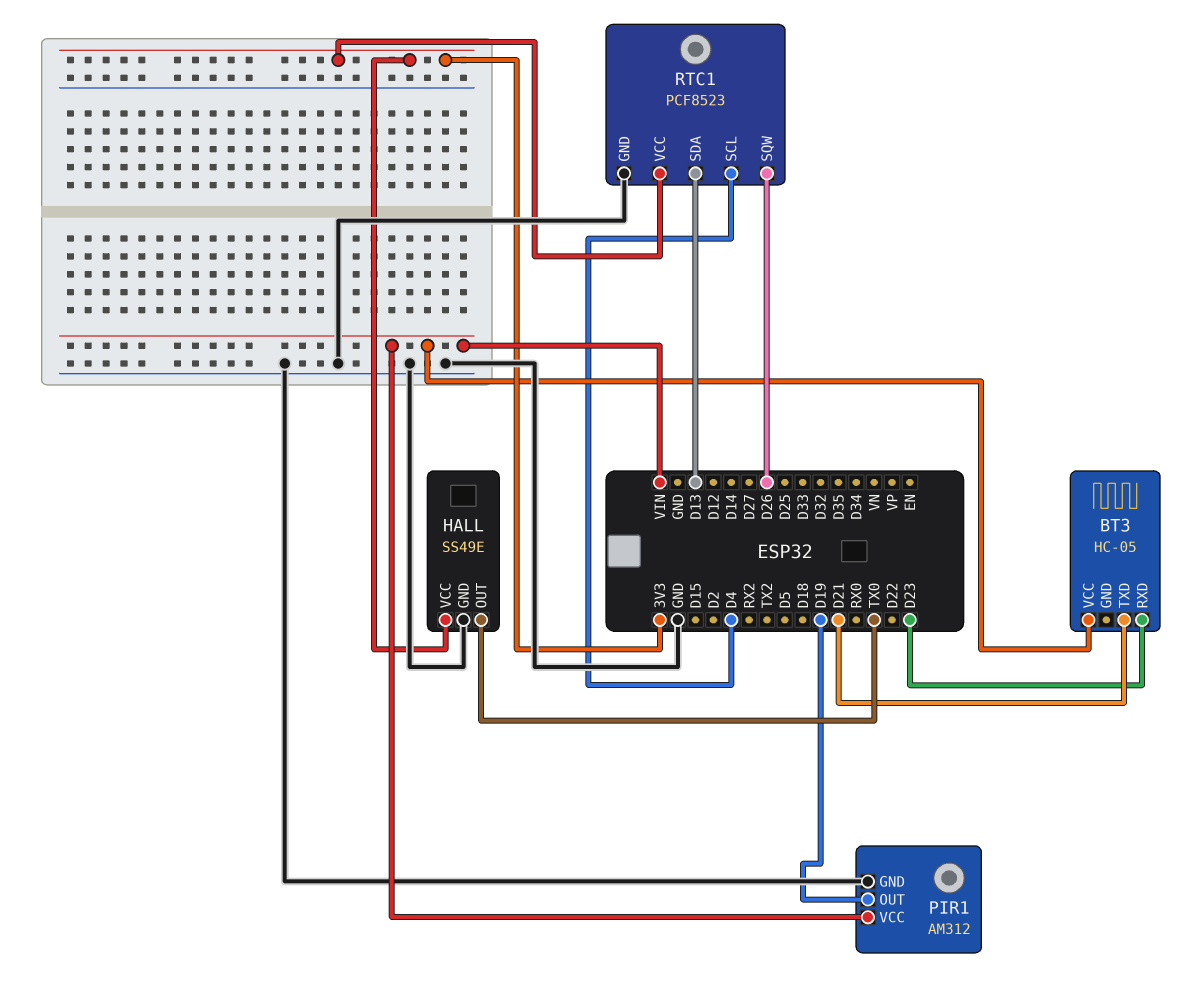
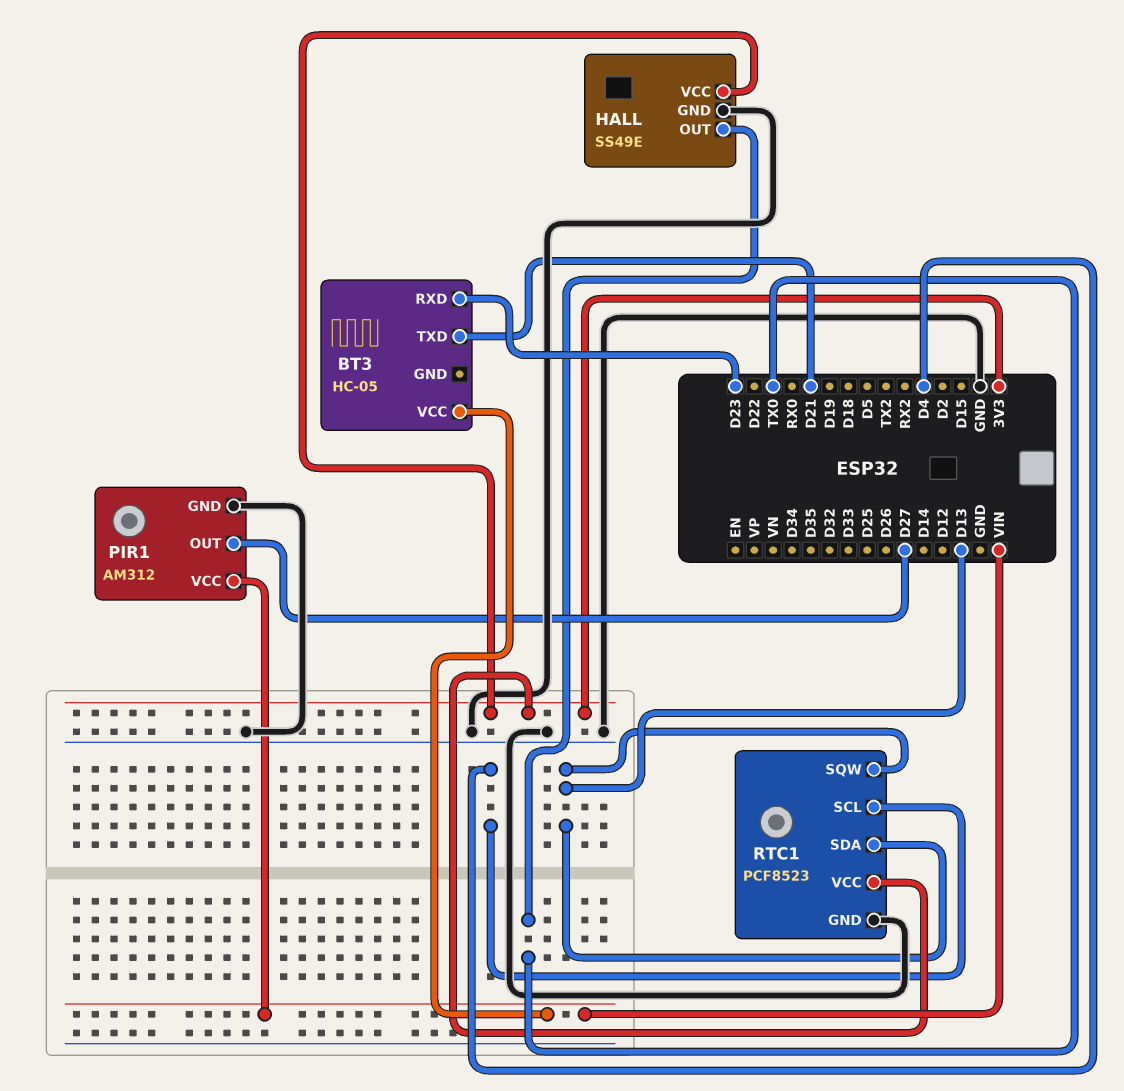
PIR1 pin OUT: D19 -> D27
RTC1 pin SQW: D26 -> D13

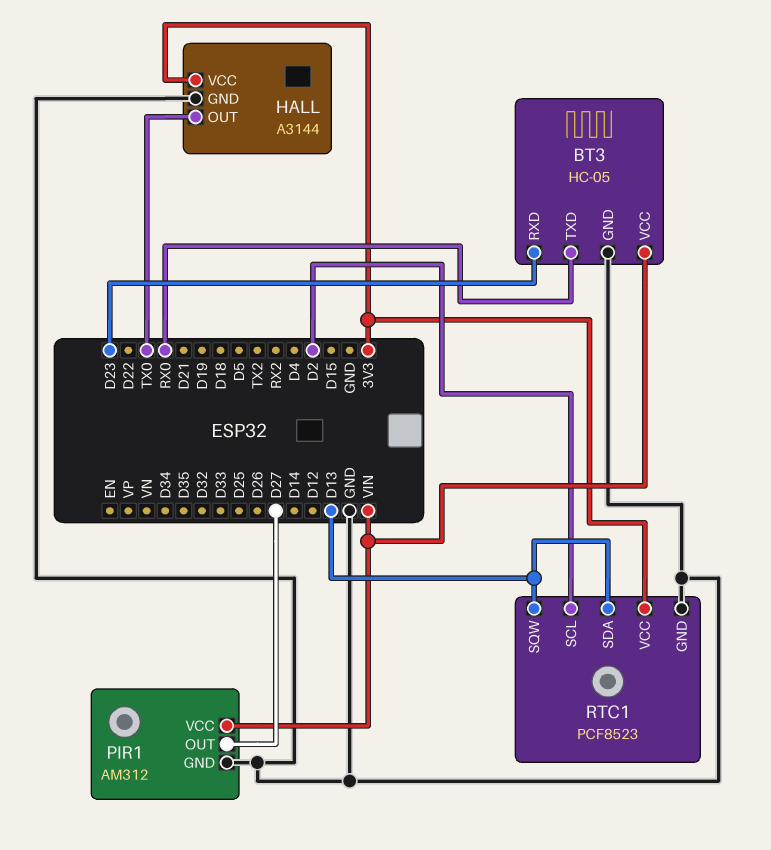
BT3 pin GND: none -> GND
BT3 pin TXD: D21 -> RX0
HALL: SS49E -> A3144
RTC1 pin SCL: D4 -> D2

